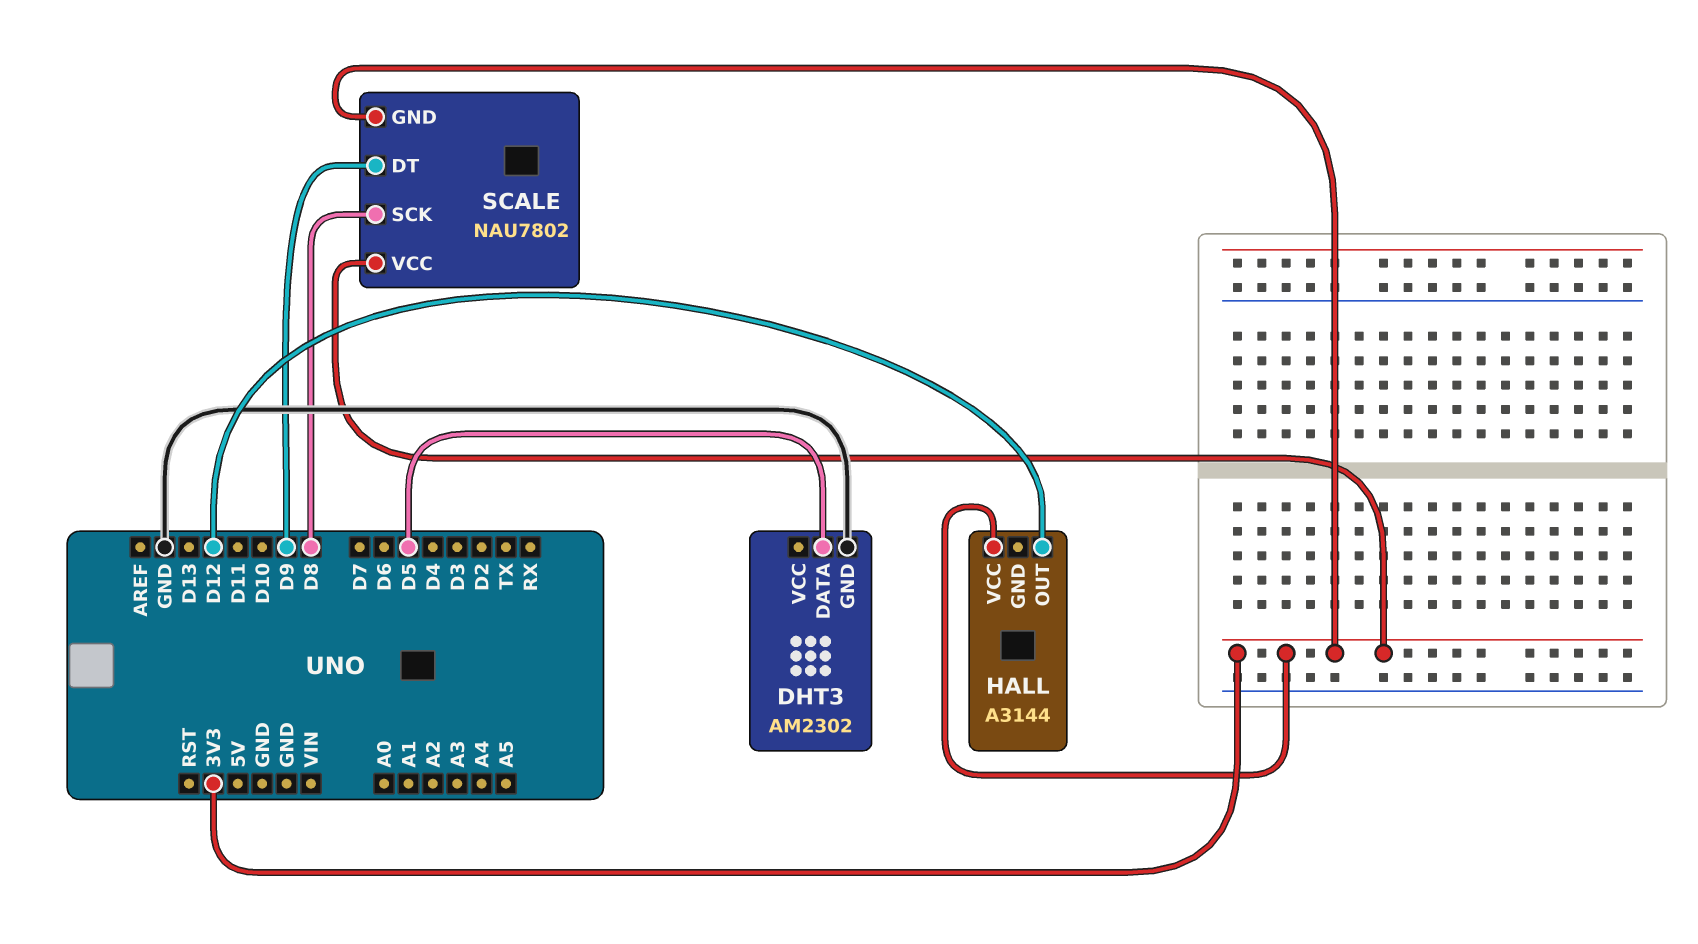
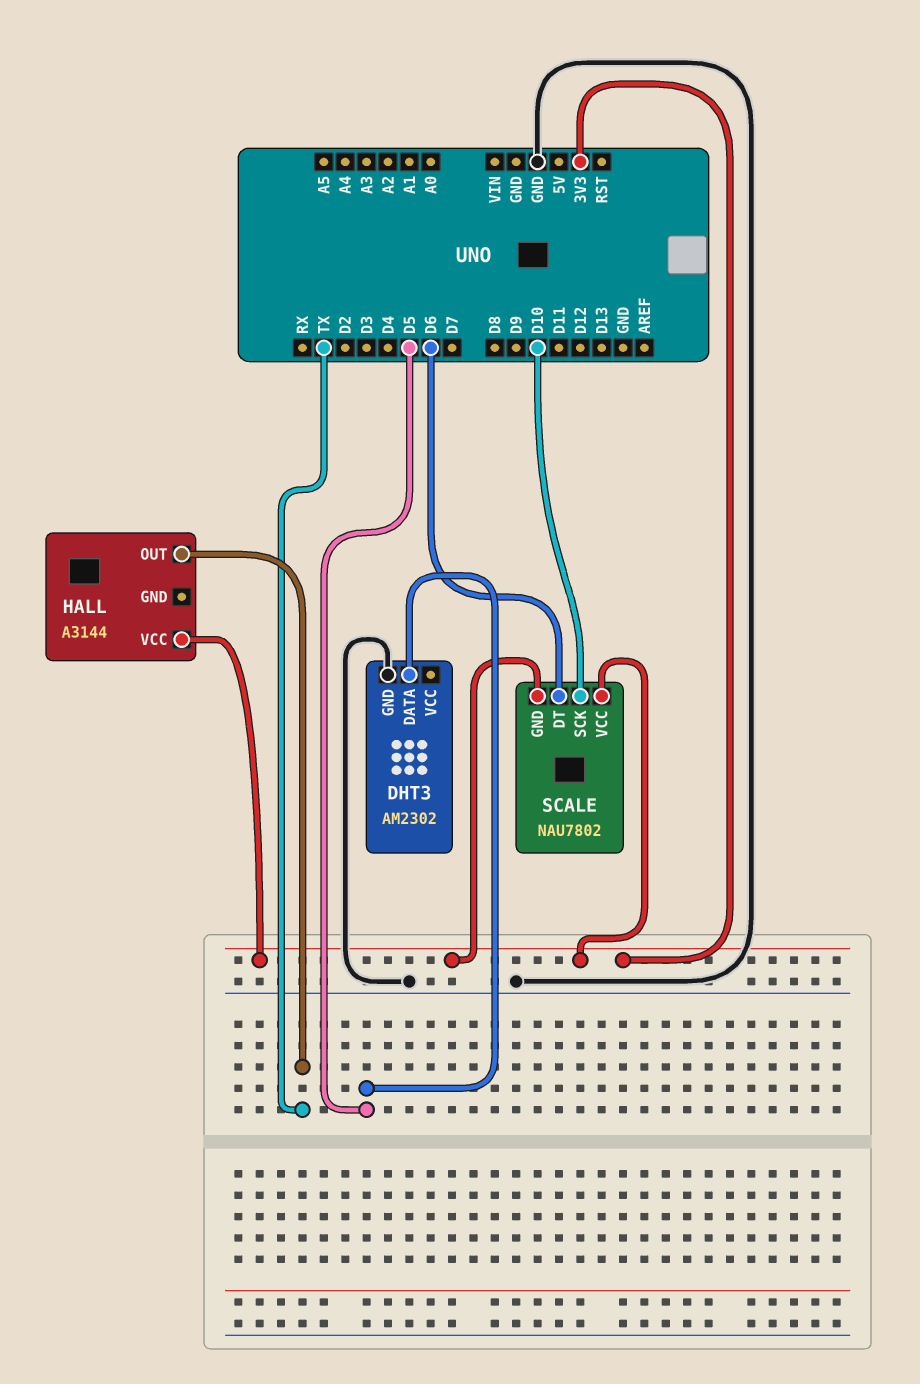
HALL pin OUT: D12 -> TX
SCALE pin DT: D9 -> D6
SCALE pin SCK: D8 -> D10

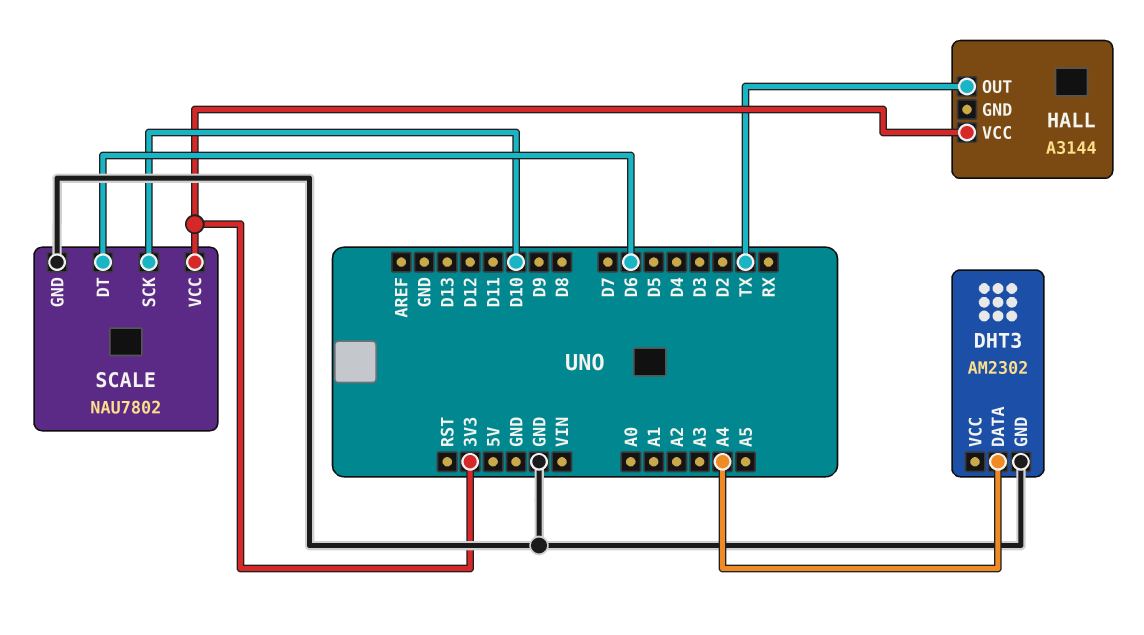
DHT3 pin DATA: D5 -> A4
SCALE pin GND: 3V3 -> GND

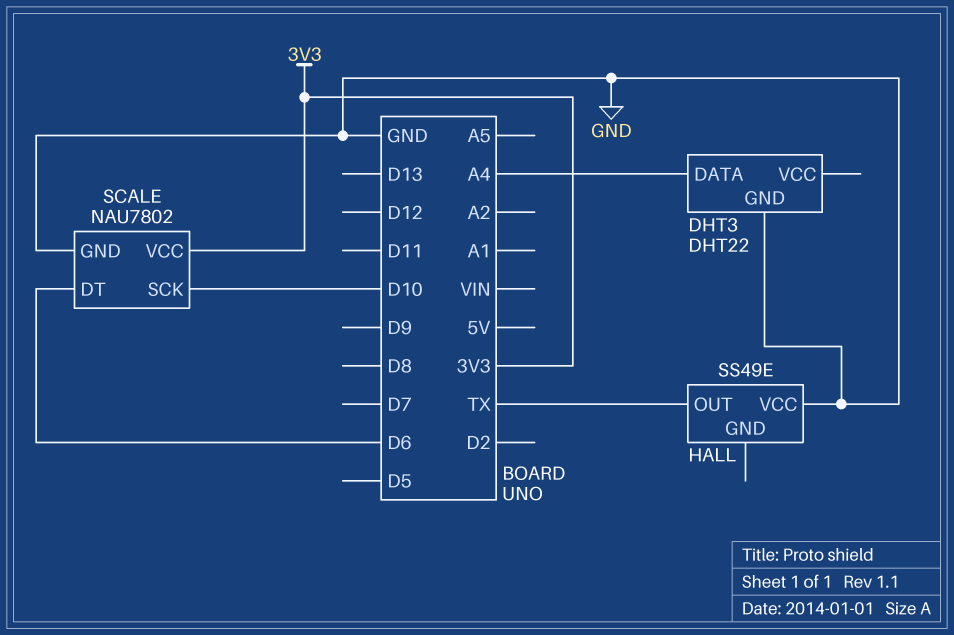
DHT3: AM2302 -> DHT22
HALL: A3144 -> SS49E
HALL pin VCC: 3V3 -> GND

